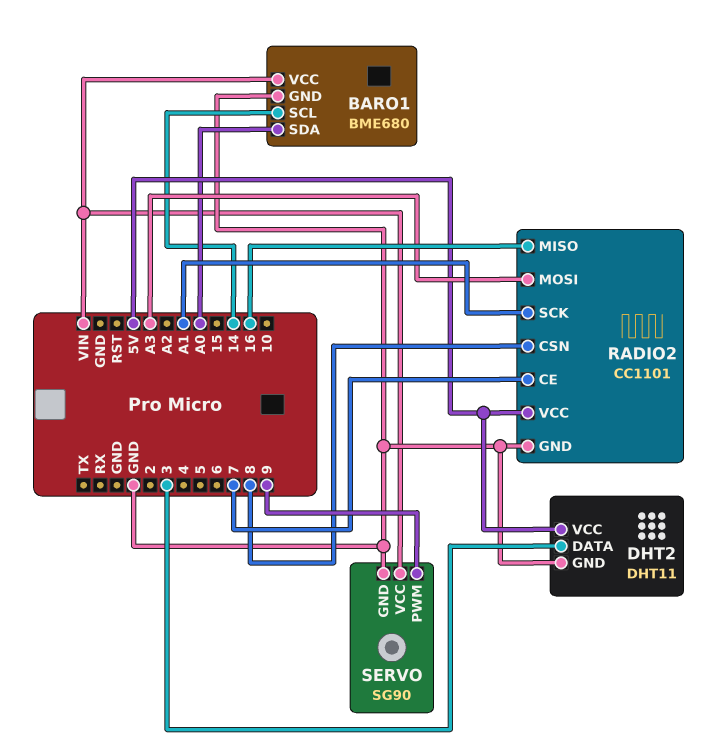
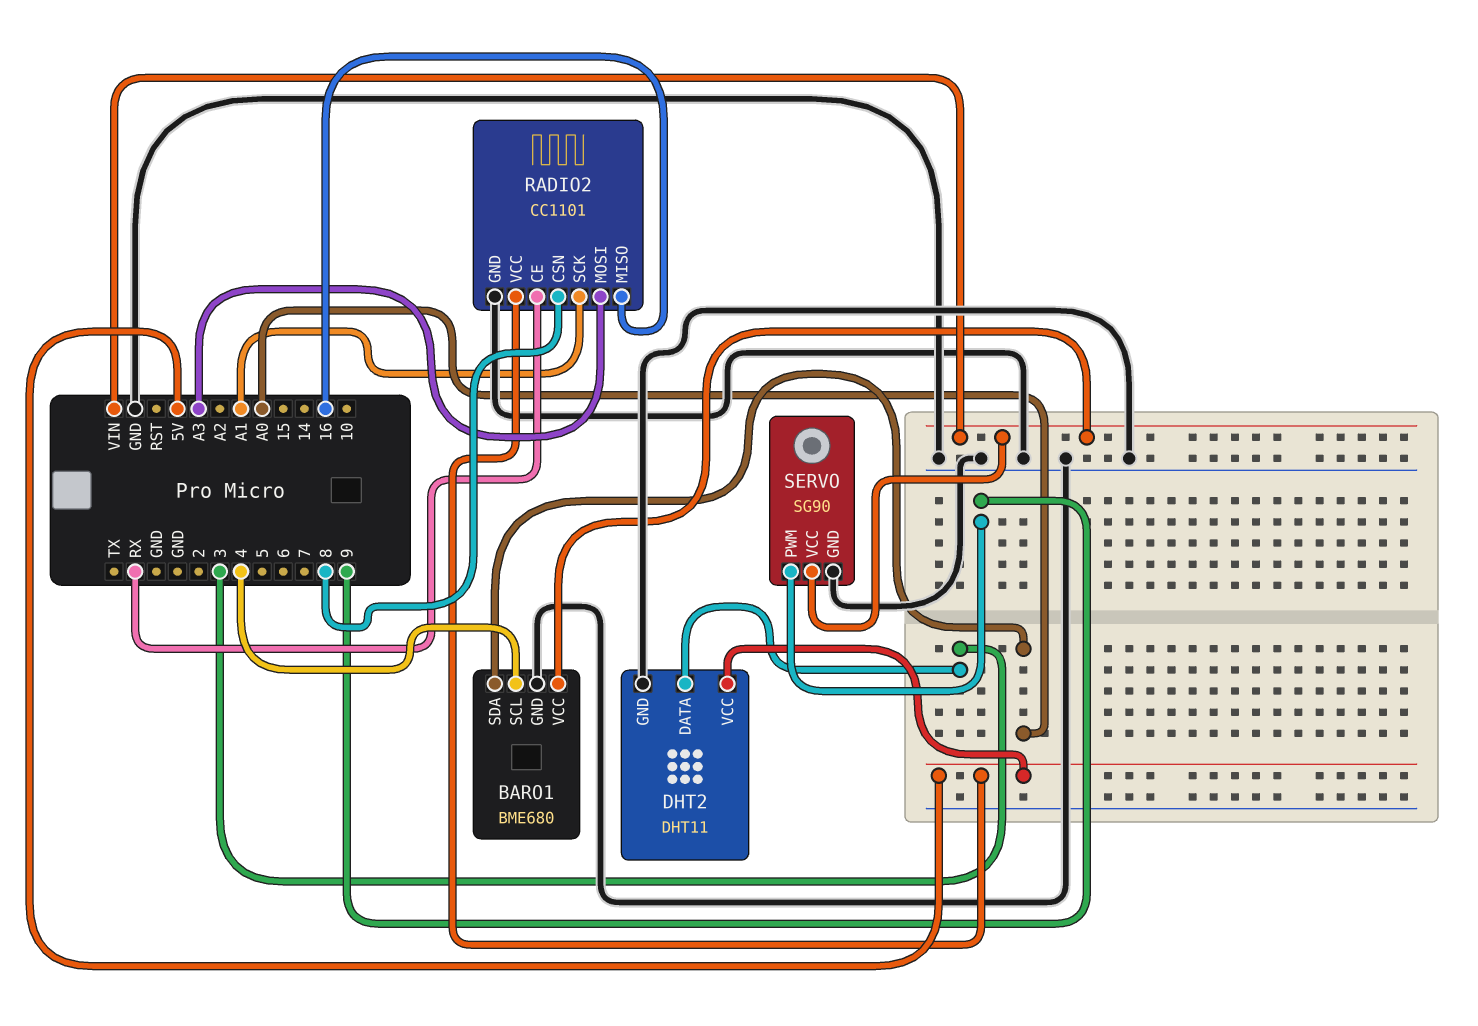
BARO1 pin SCL: 14 -> 4
RADIO2 pin CE: 7 -> RX

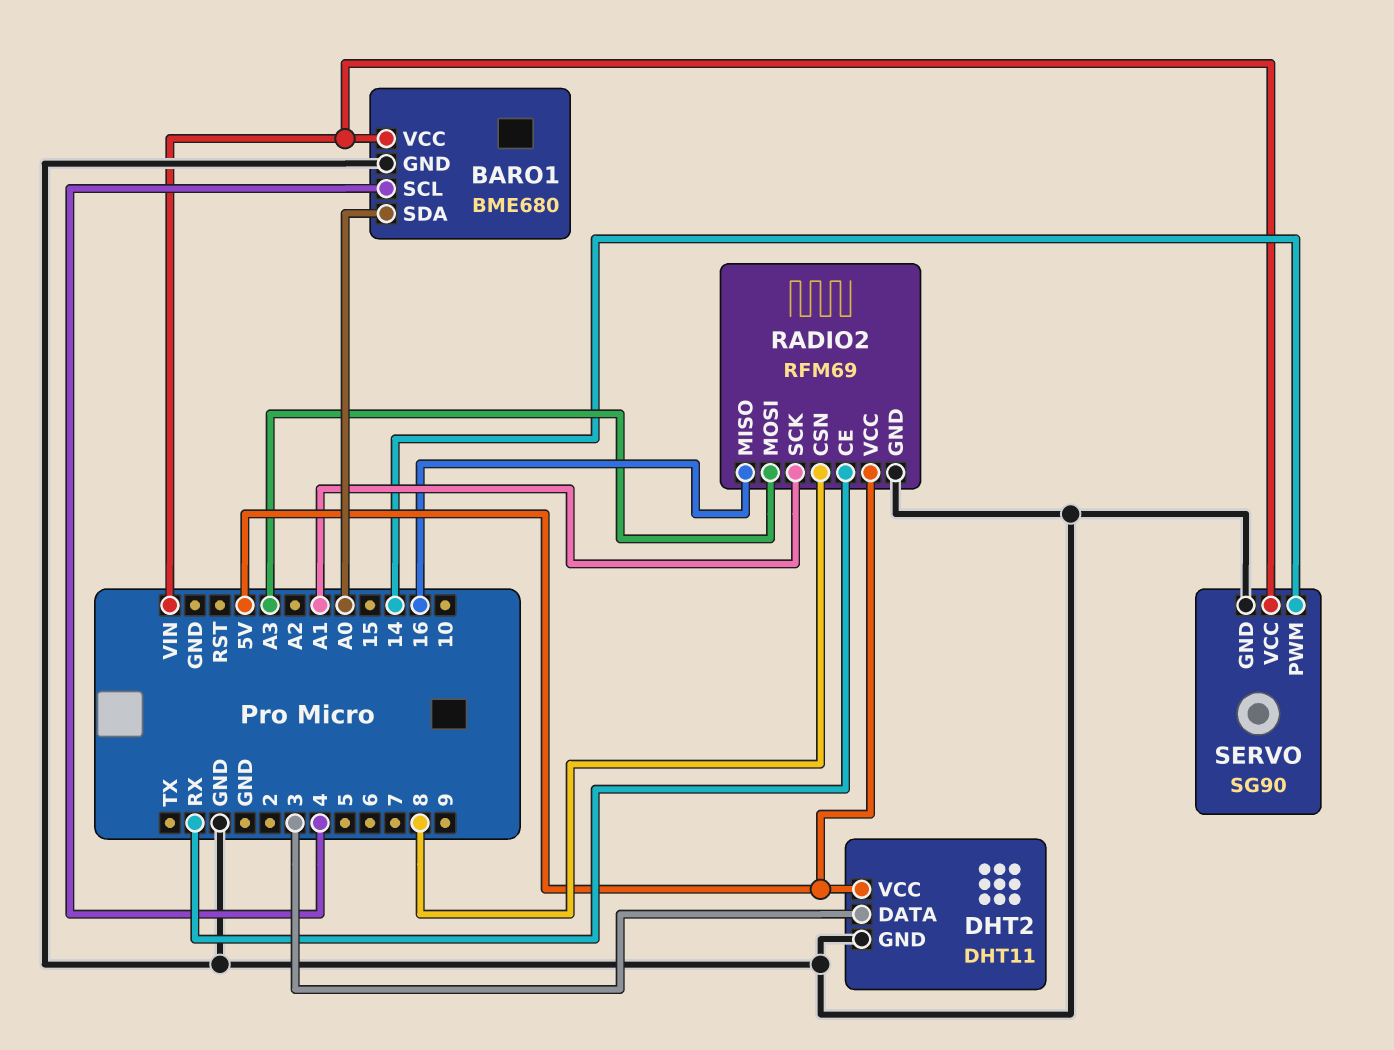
RADIO2: CC1101 -> RFM69
SERVO pin PWM: 9 -> 14

